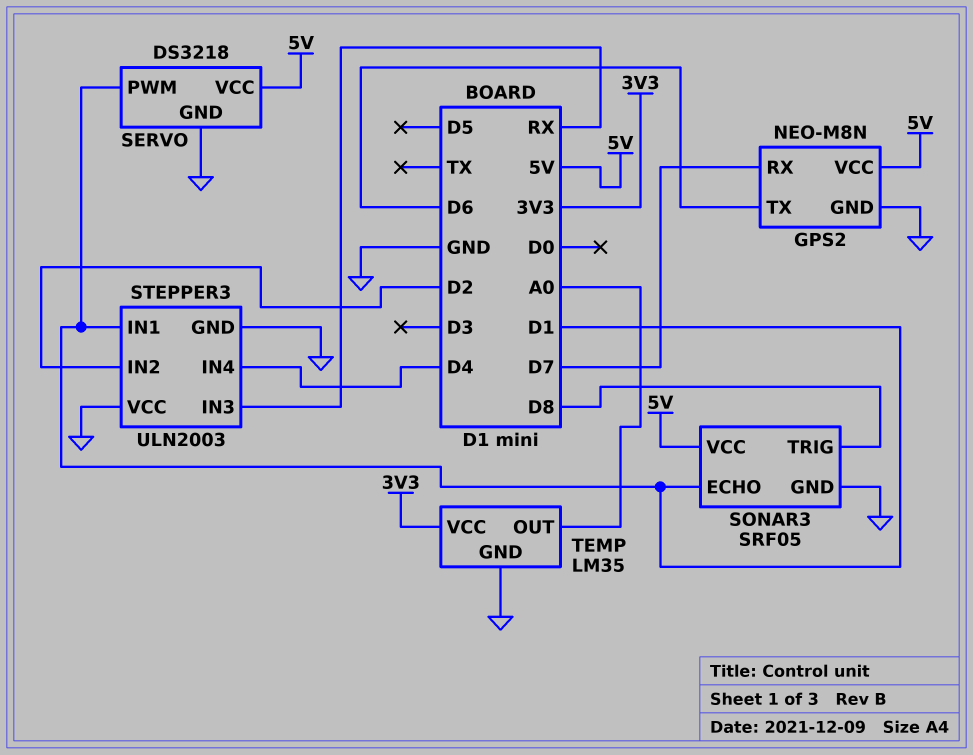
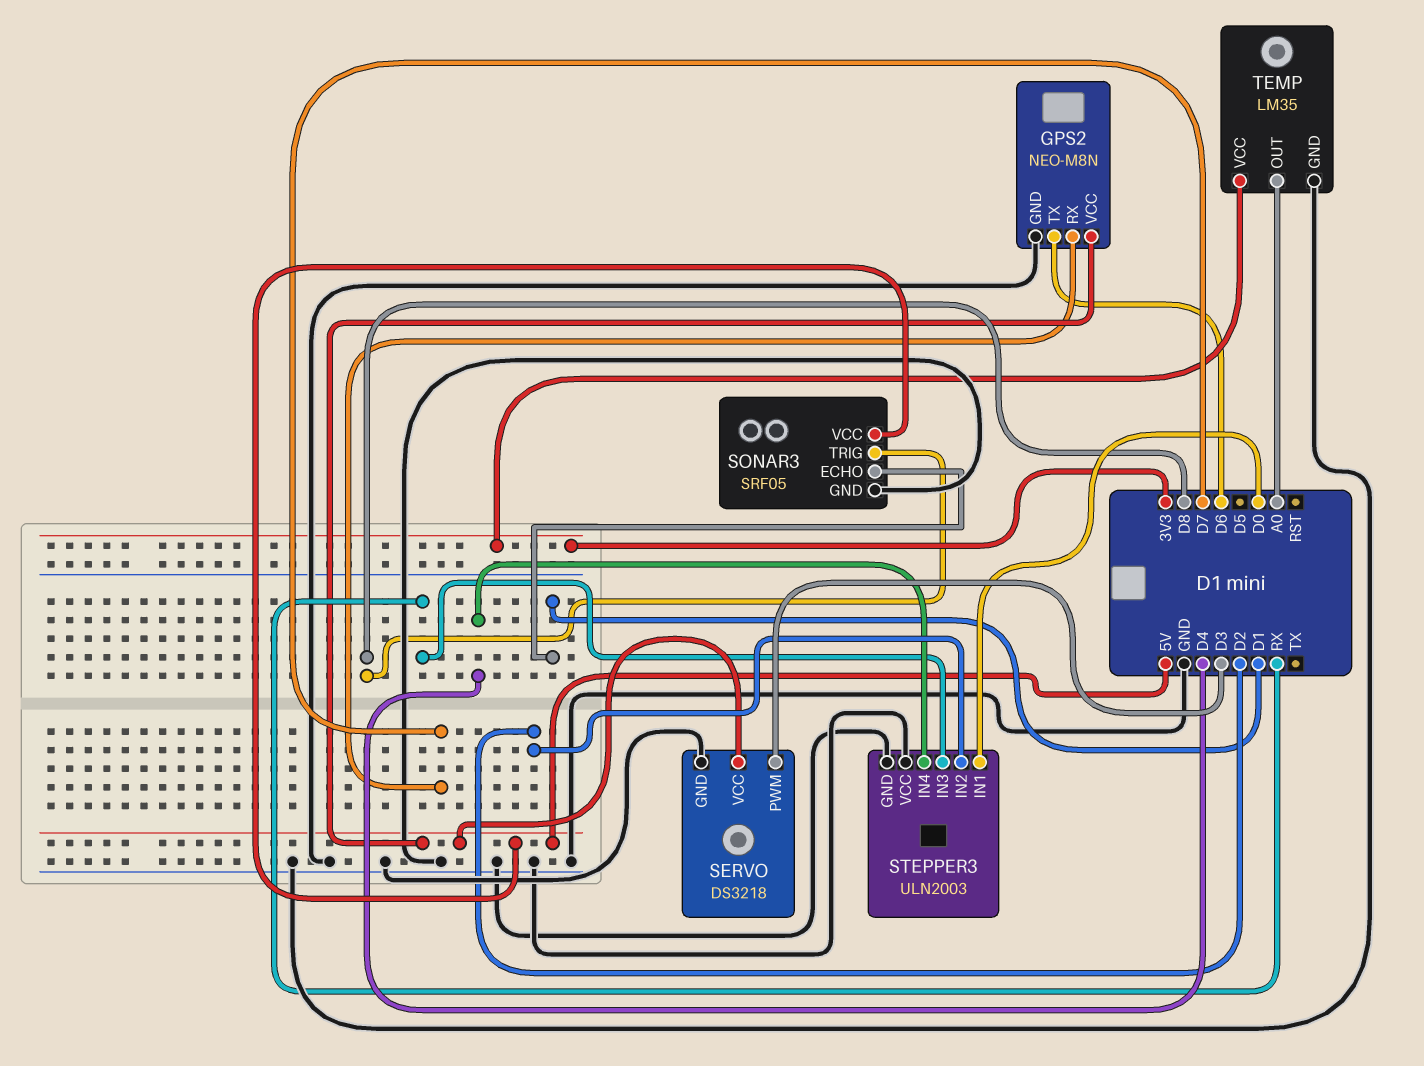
SERVO pin PWM: D1 -> D3
STEPPER3 pin IN1: D1 -> D0

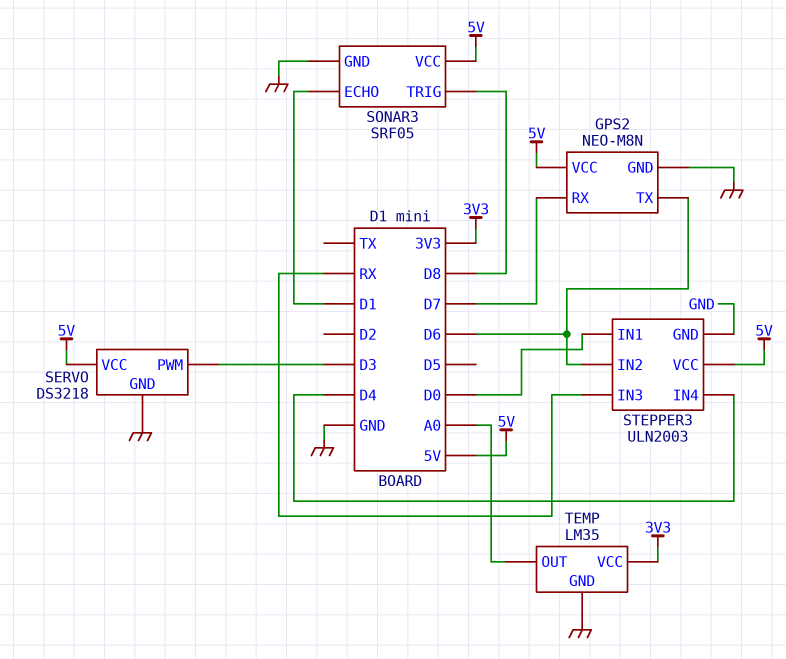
STEPPER3 pin IN2: D2 -> D6
STEPPER3 pin VCC: GND -> 5V

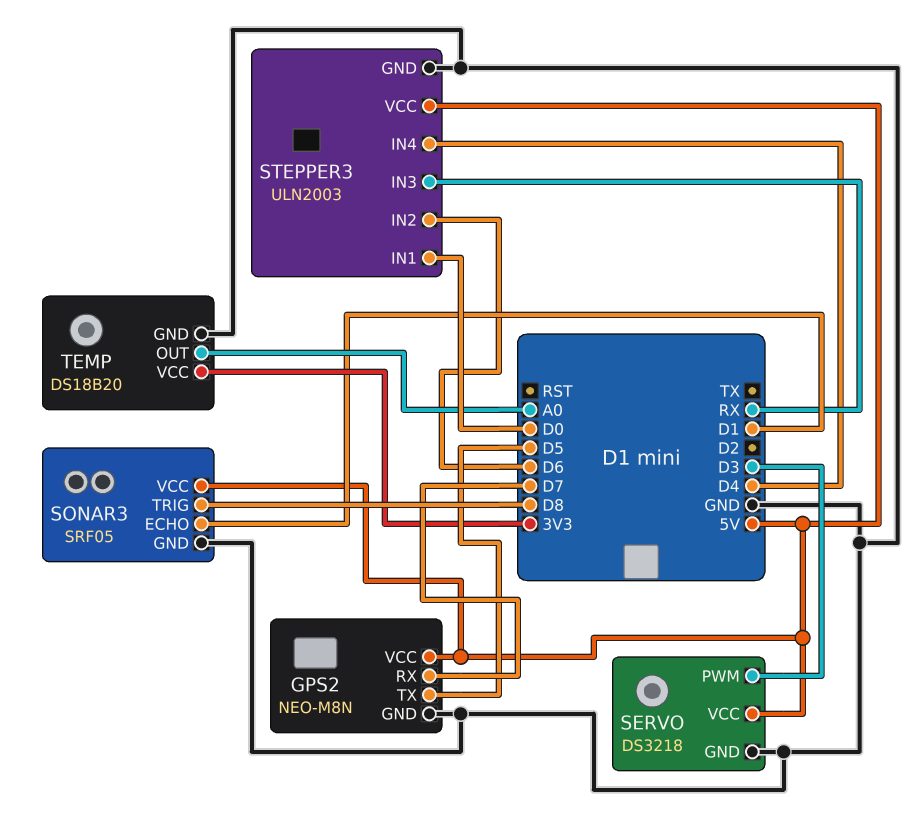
GPS2 pin TX: D6 -> D5
TEMP: LM35 -> DS18B20

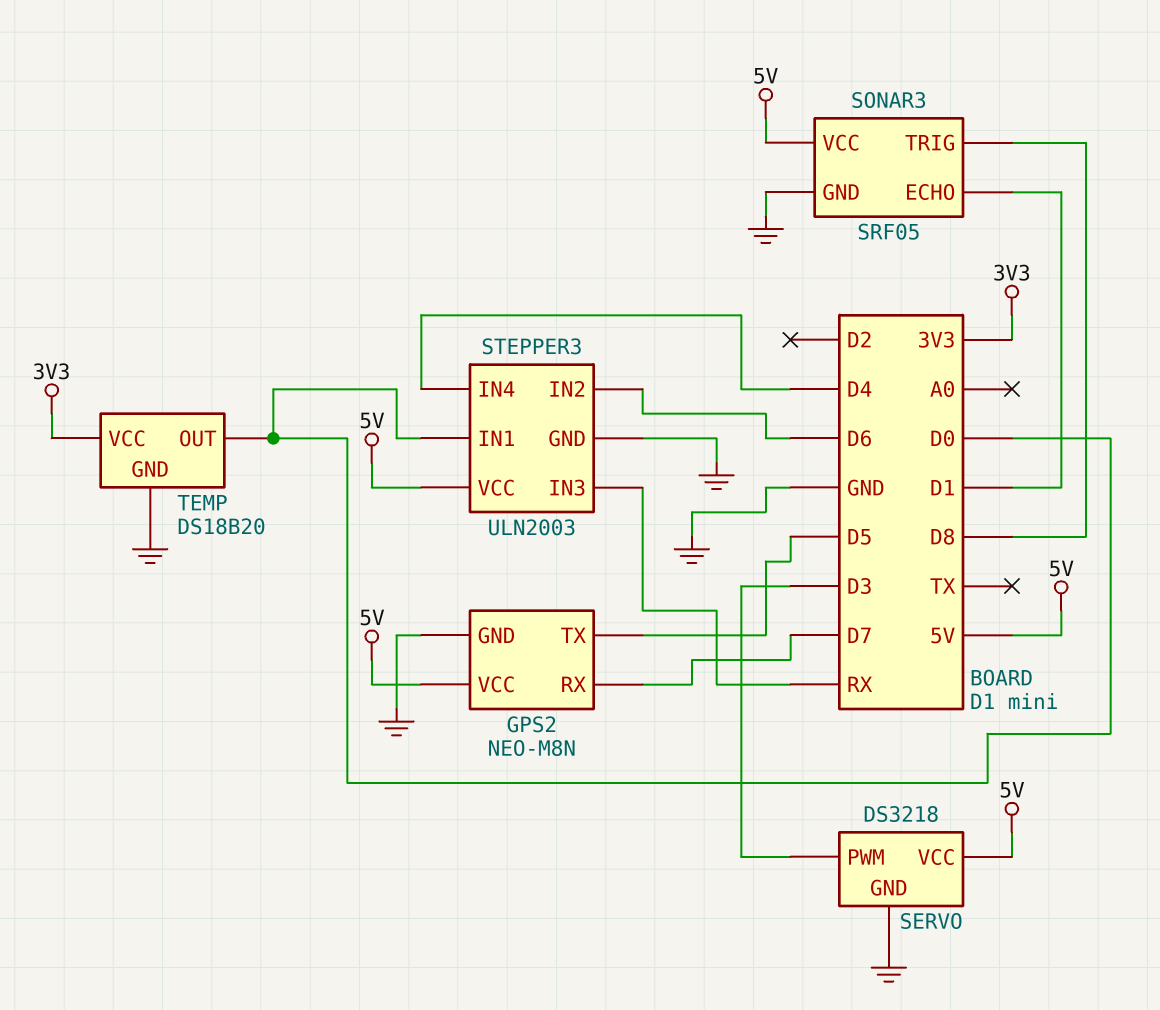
TEMP pin OUT: A0 -> D0

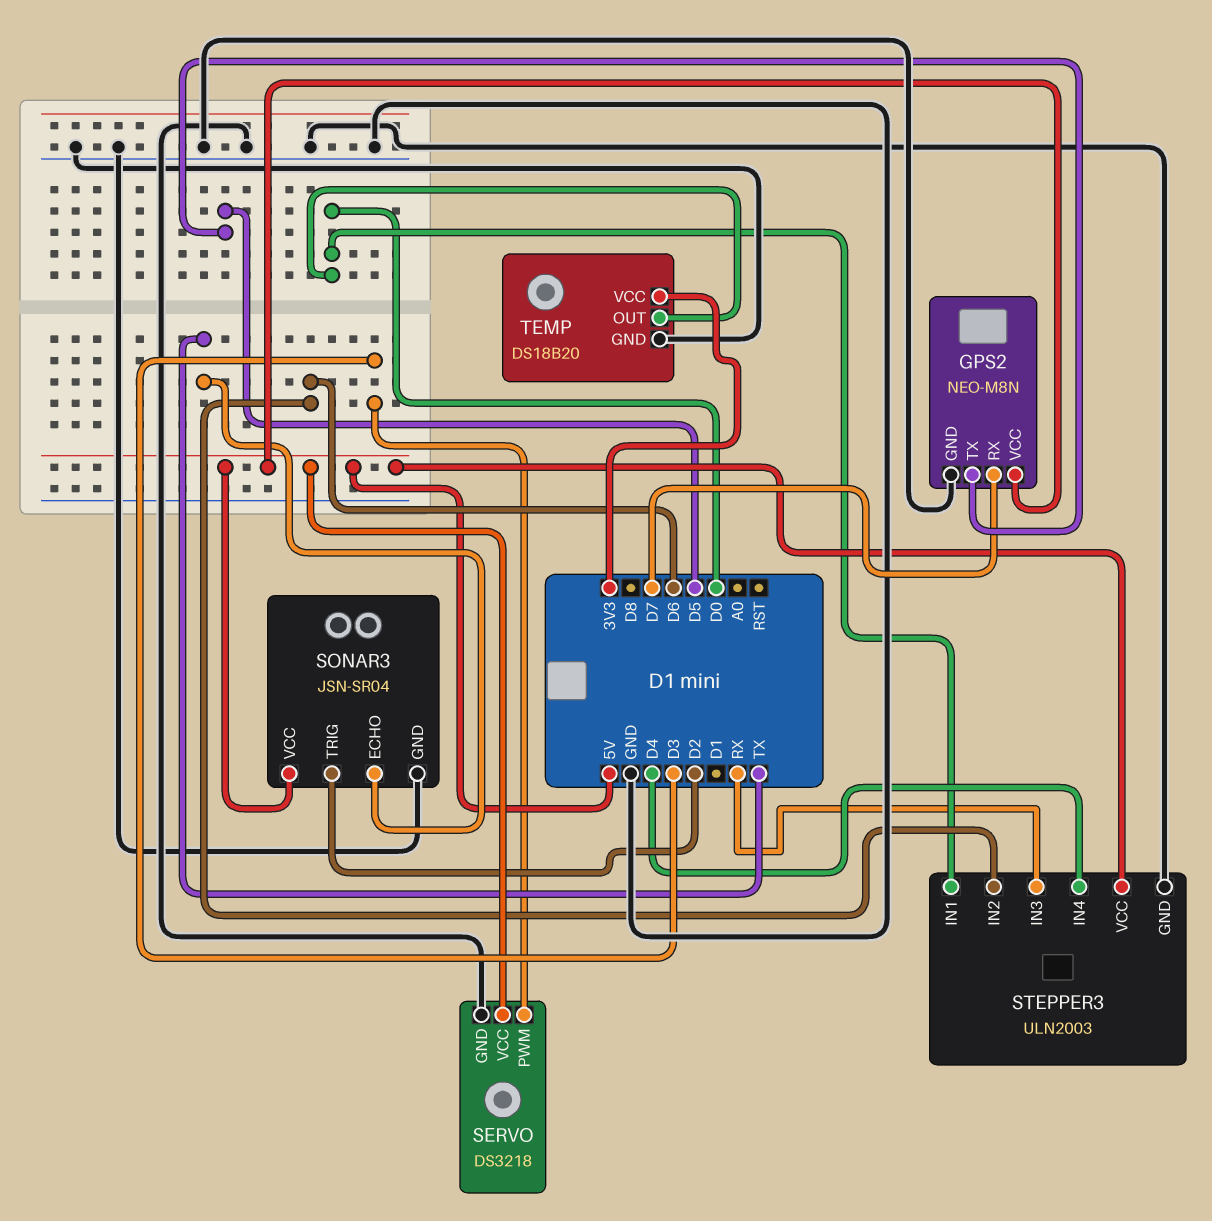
SONAR3: SRF05 -> JSN-SR04
SONAR3 pin ECHO: D1 -> TX
SONAR3 pin TRIG: D8 -> D2

